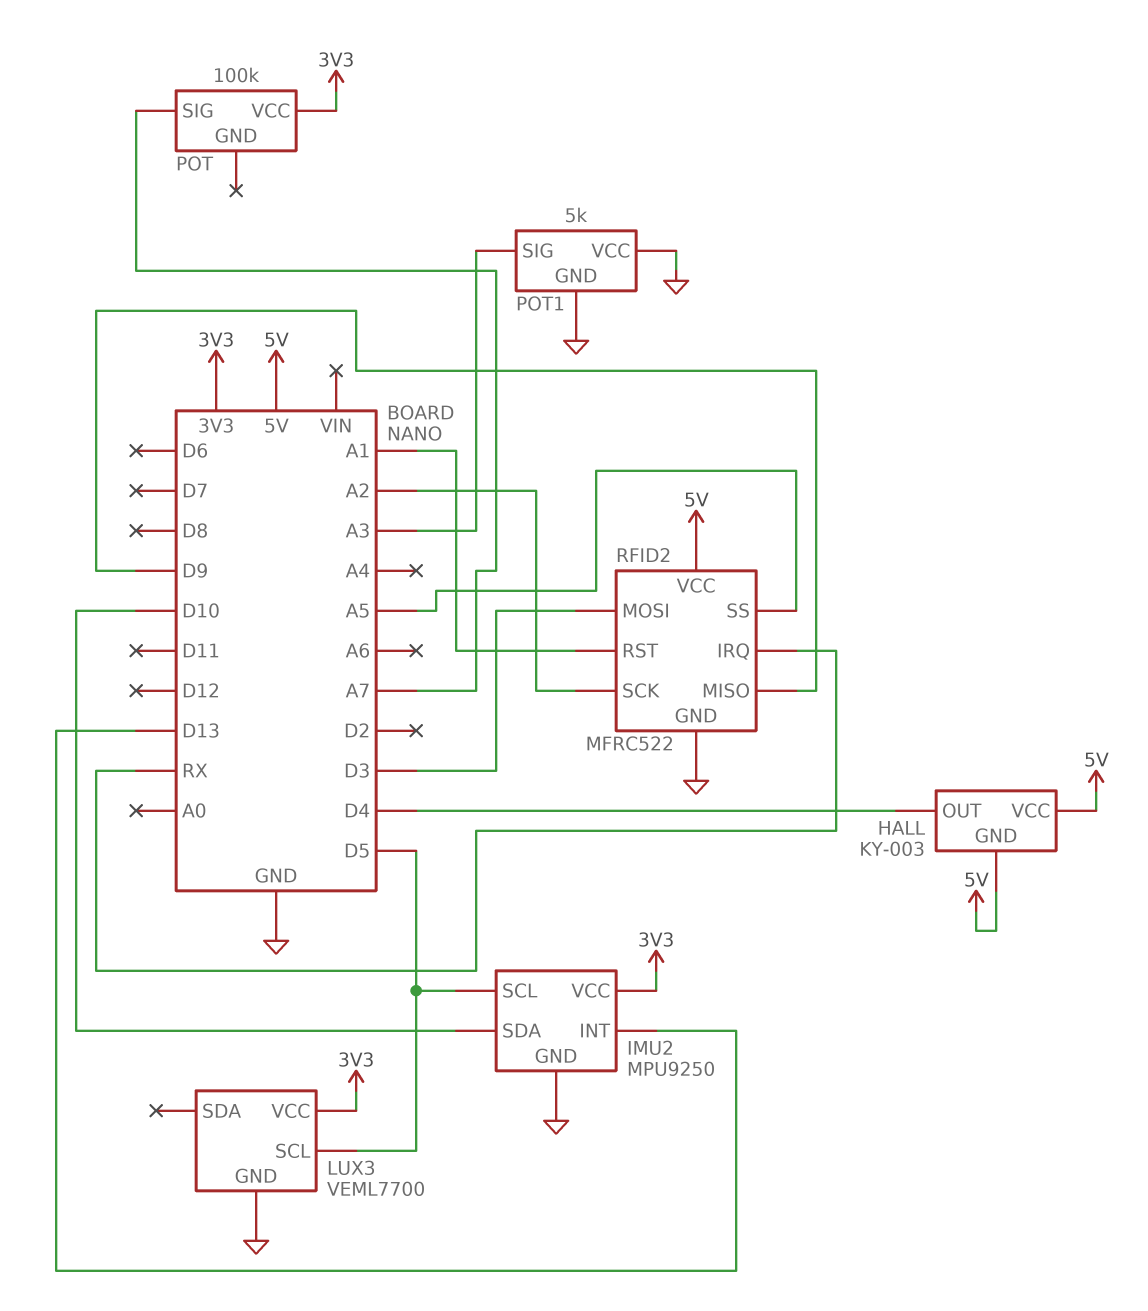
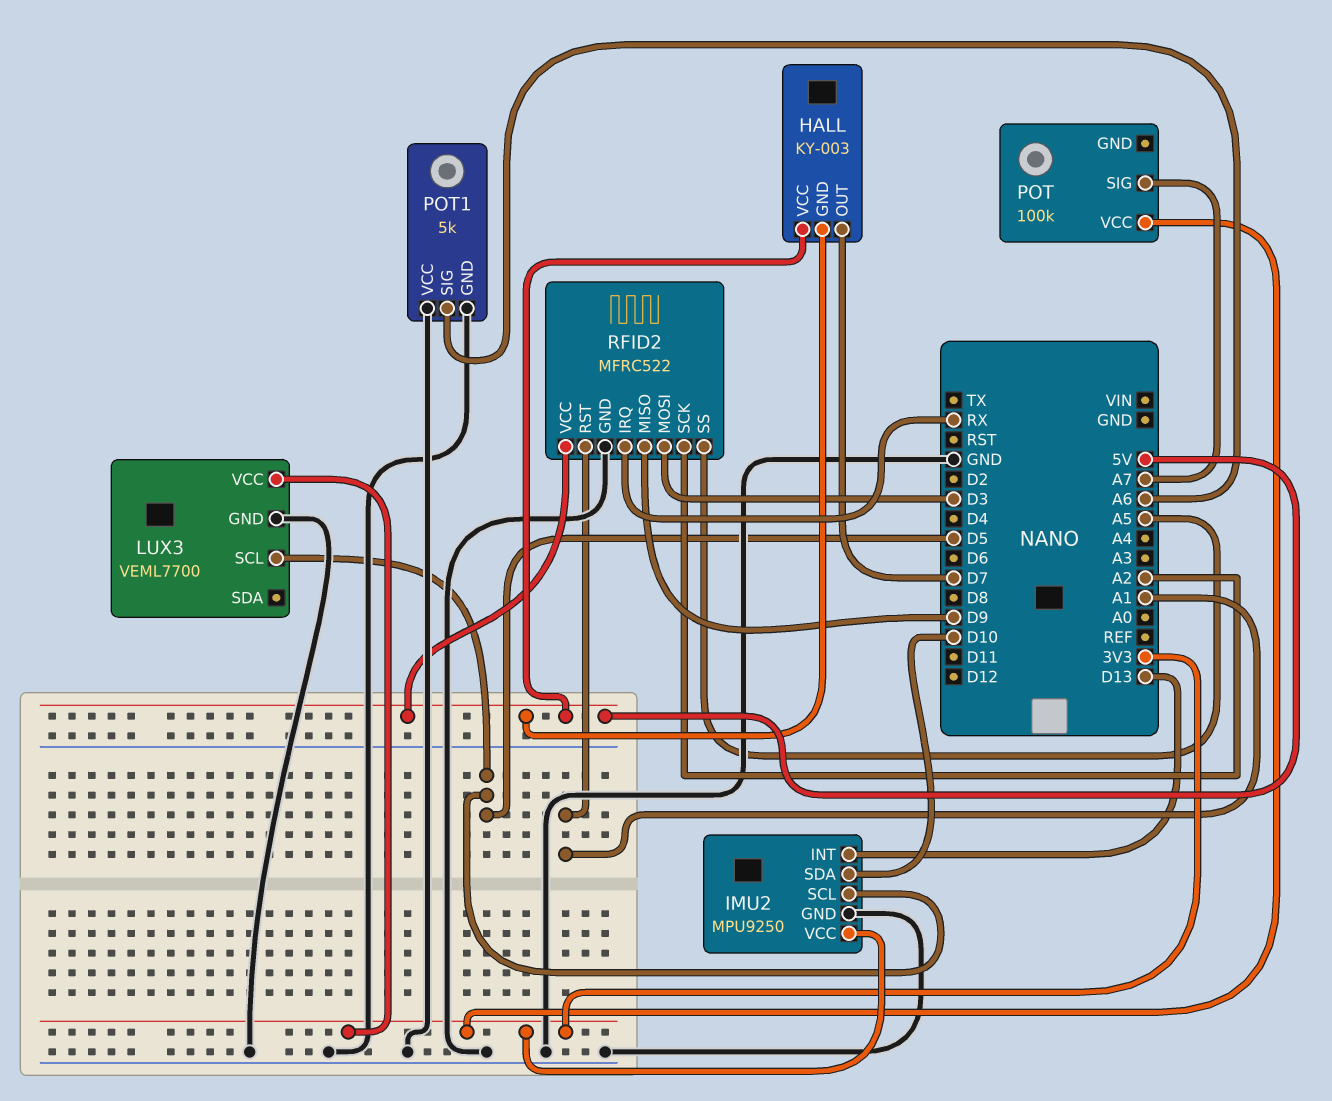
HALL pin OUT: D4 -> D7
POT1 pin SIG: A3 -> A6

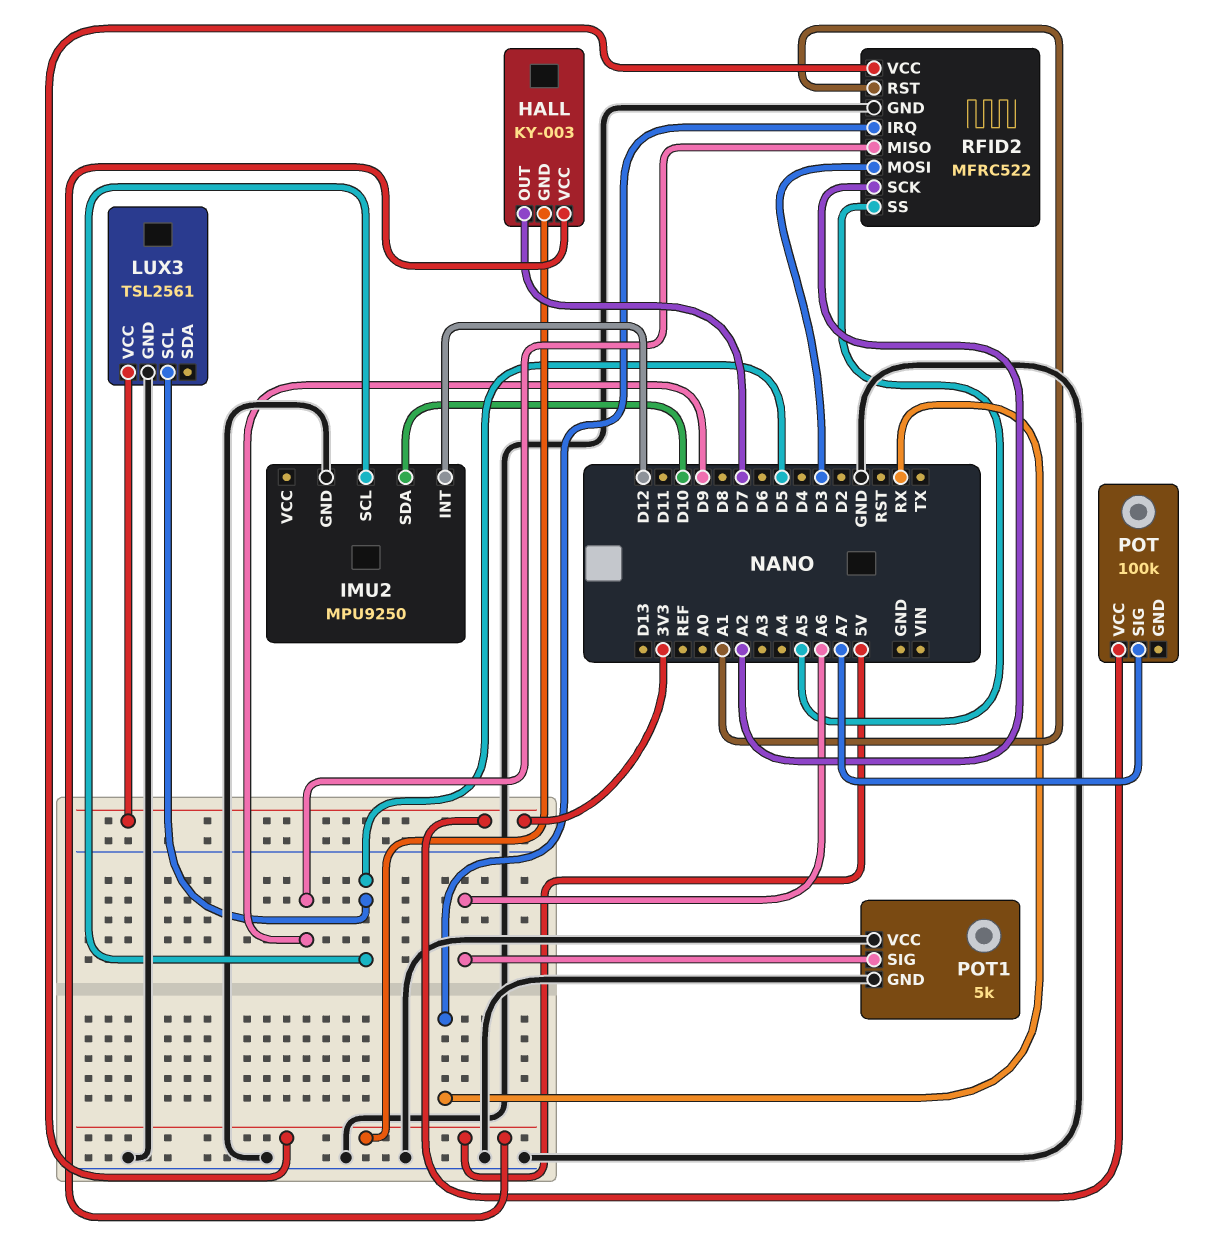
IMU2 pin INT: D13 -> D12
IMU2 pin VCC: 3V3 -> none
LUX3: VEML7700 -> TSL2561

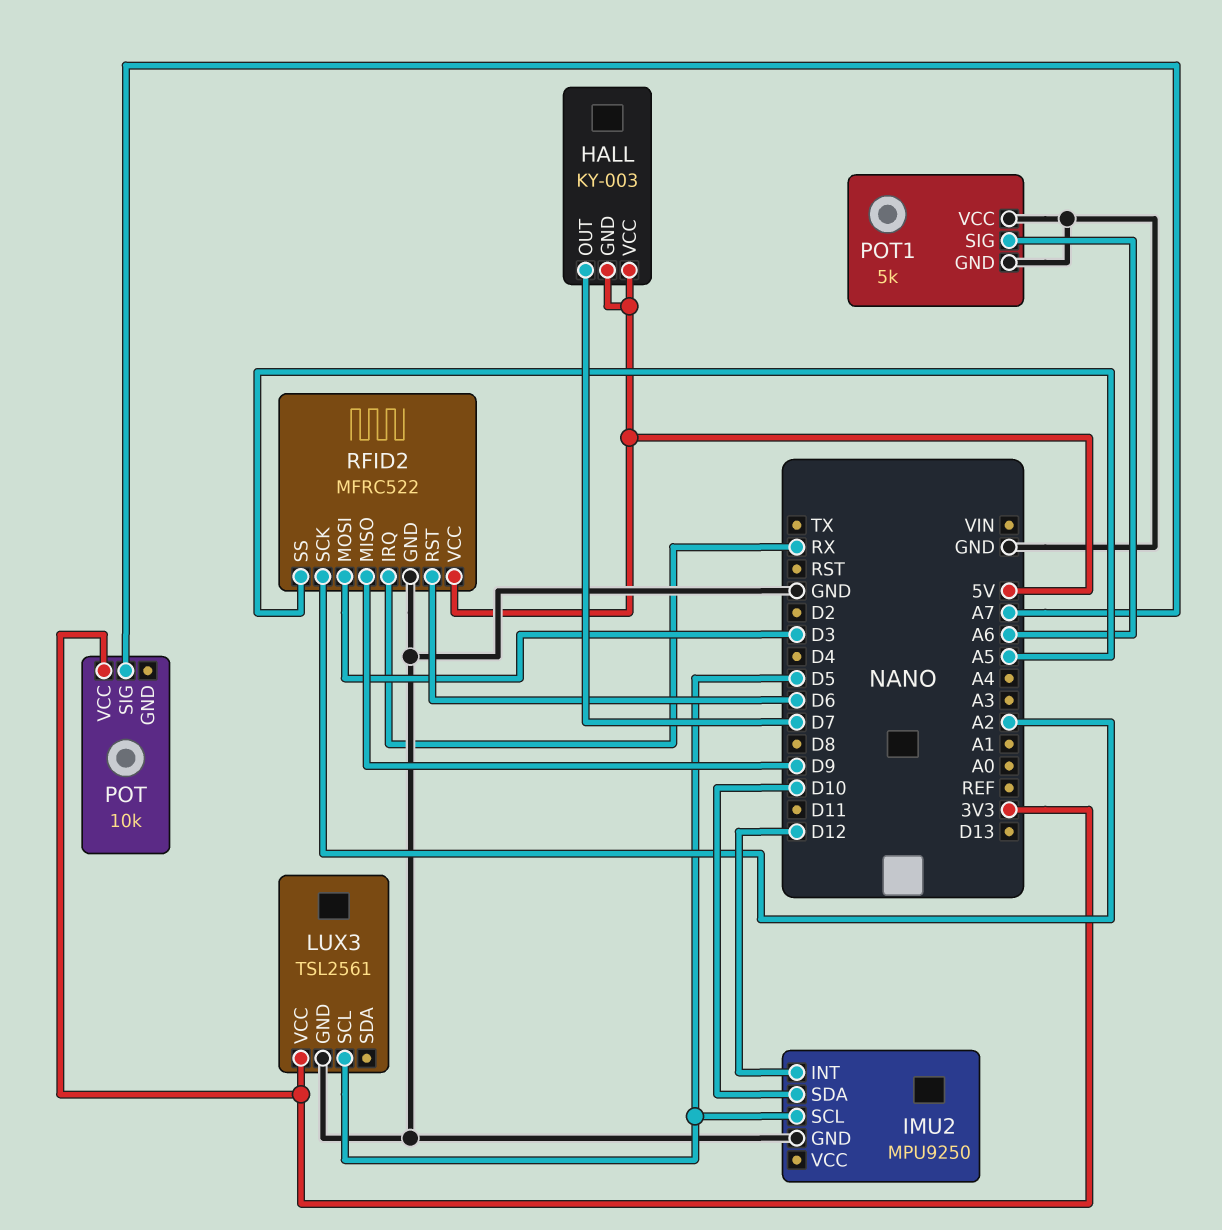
POT: 100k -> 10k
RFID2 pin RST: A1 -> D6

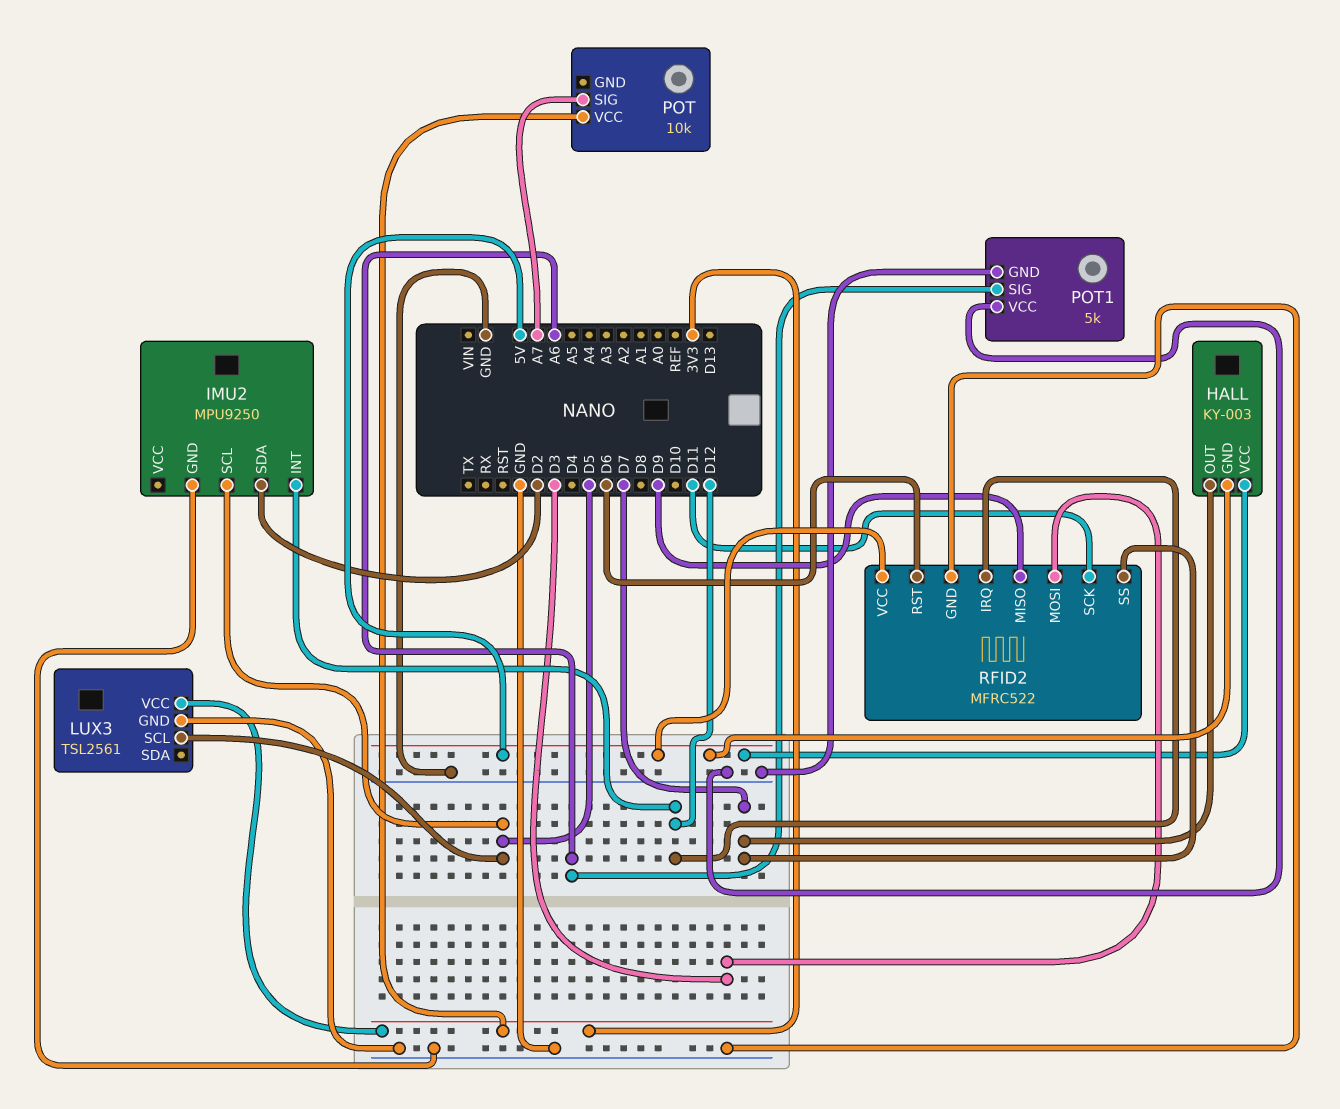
IMU2 pin SDA: D10 -> D2
RFID2 pin IRQ: RX -> D12
RFID2 pin SCK: A2 -> D11
RFID2 pin SS: A5 -> D7

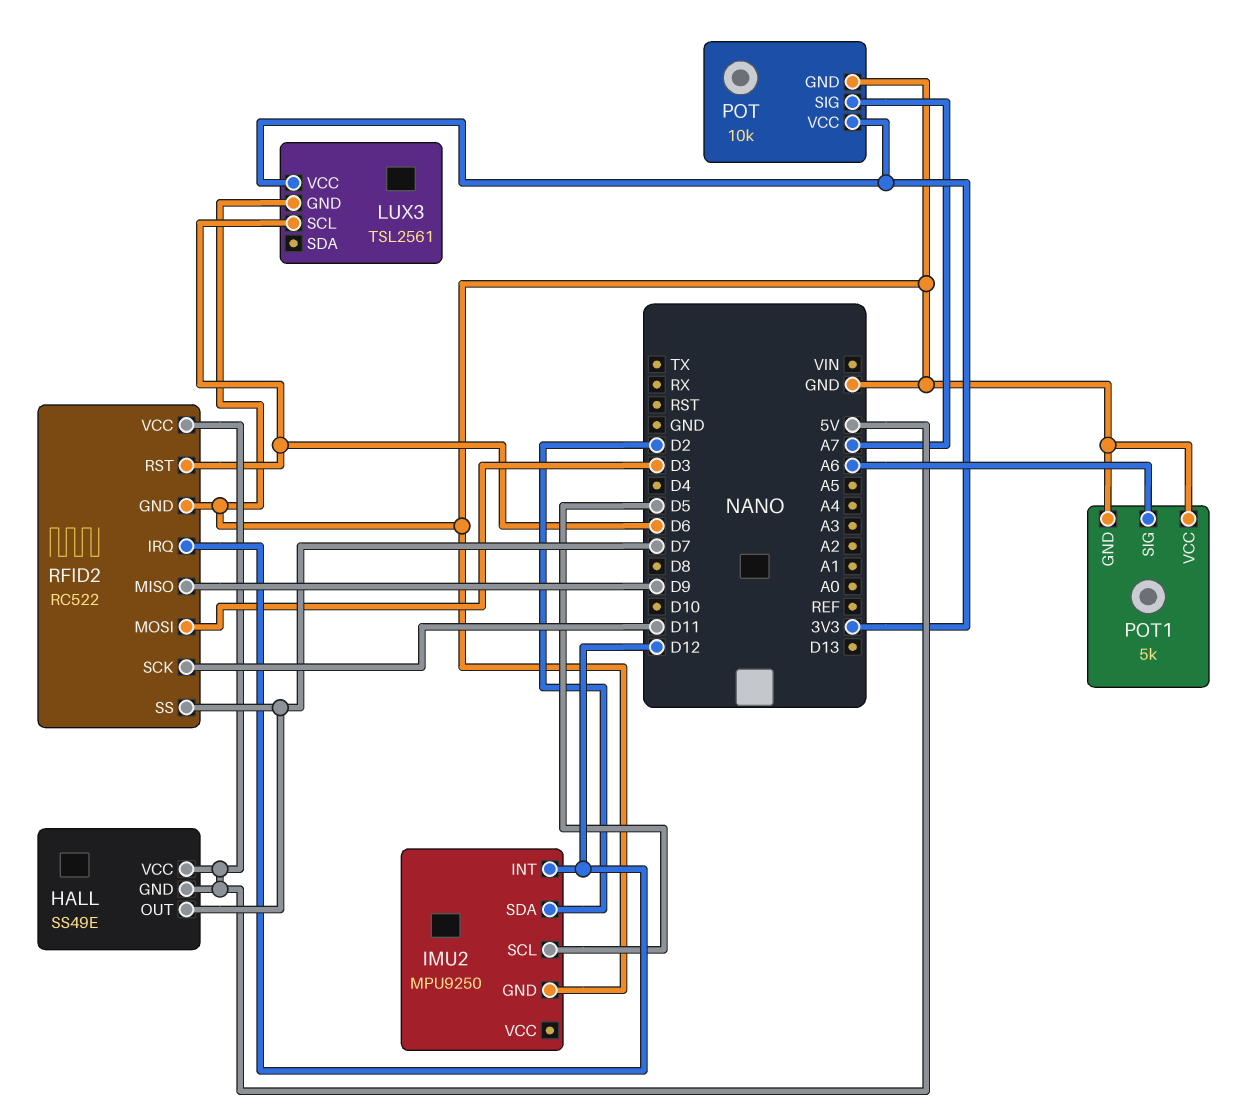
HALL: KY-003 -> SS49E
LUX3 pin SCL: D5 -> D6
POT pin GND: none -> GND
RFID2: MFRC522 -> RC522

